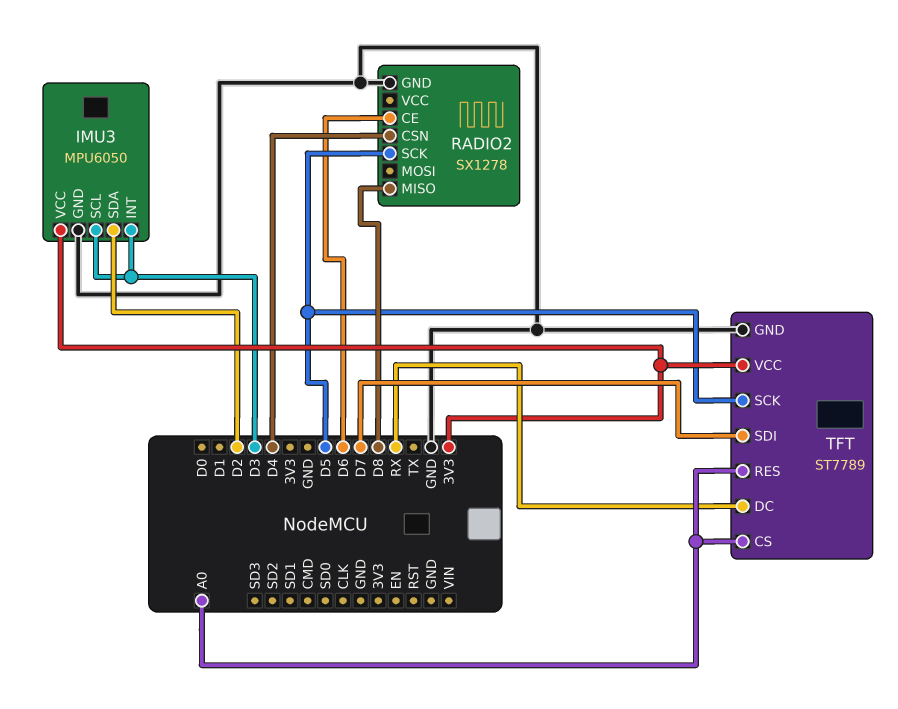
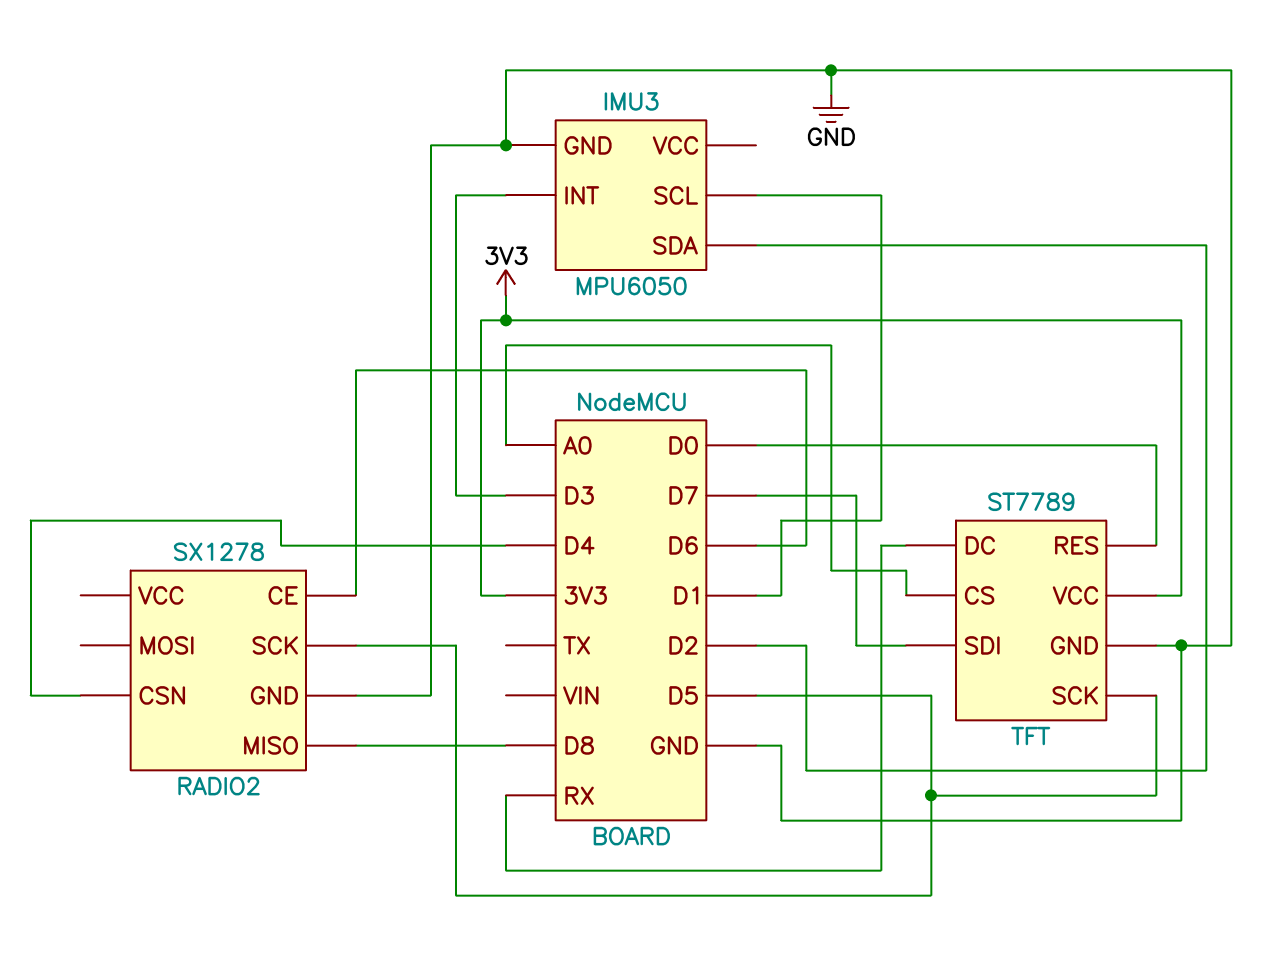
IMU3 pin SCL: D3 -> D1
IMU3 pin VCC: 3V3 -> none
TFT pin RES: A0 -> D0

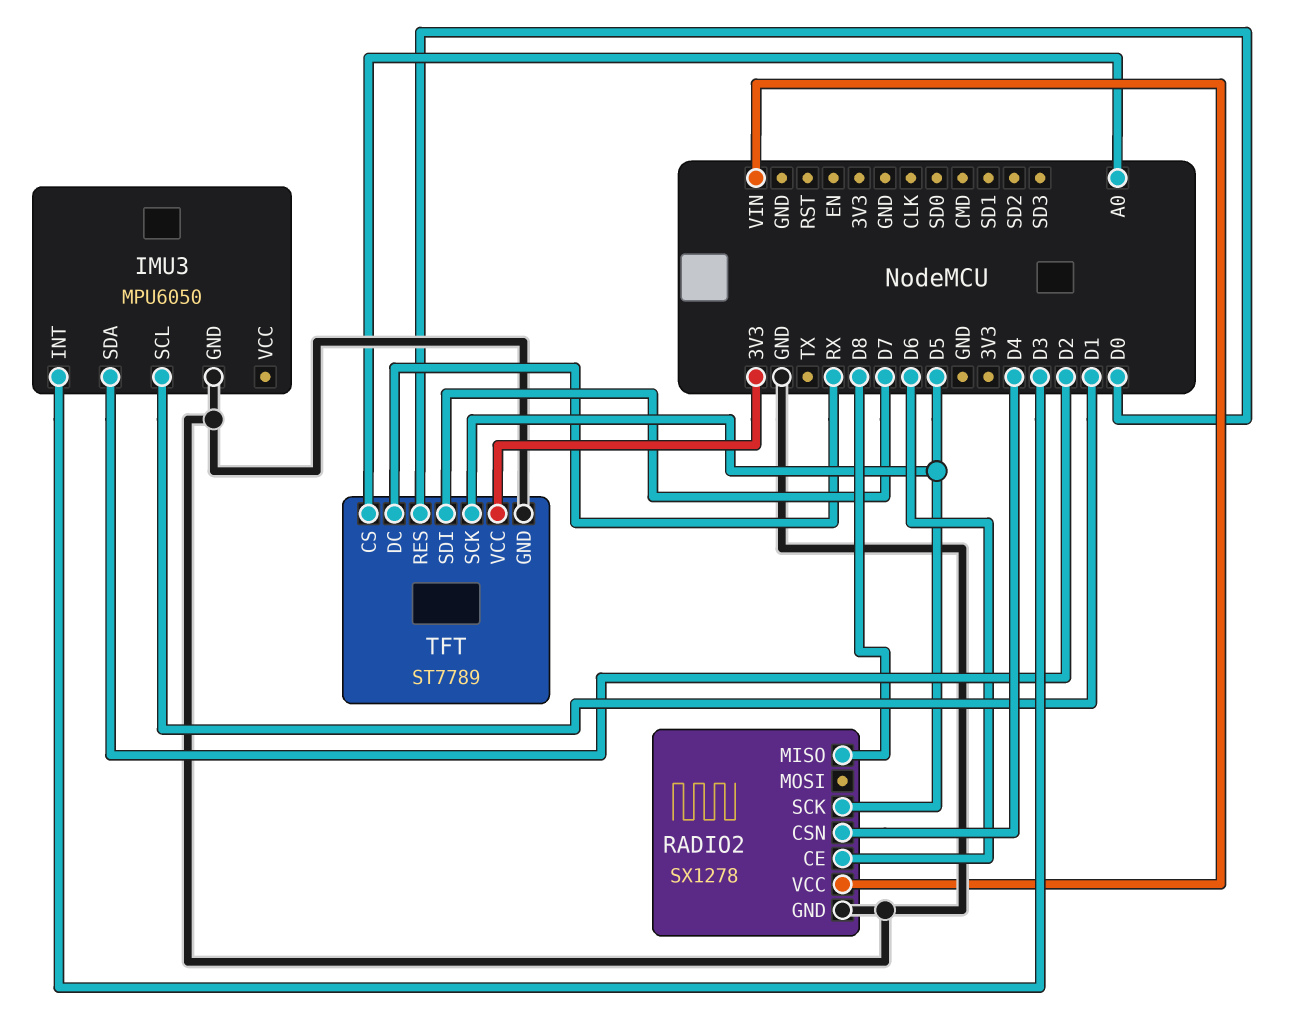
RADIO2 pin VCC: none -> VIN

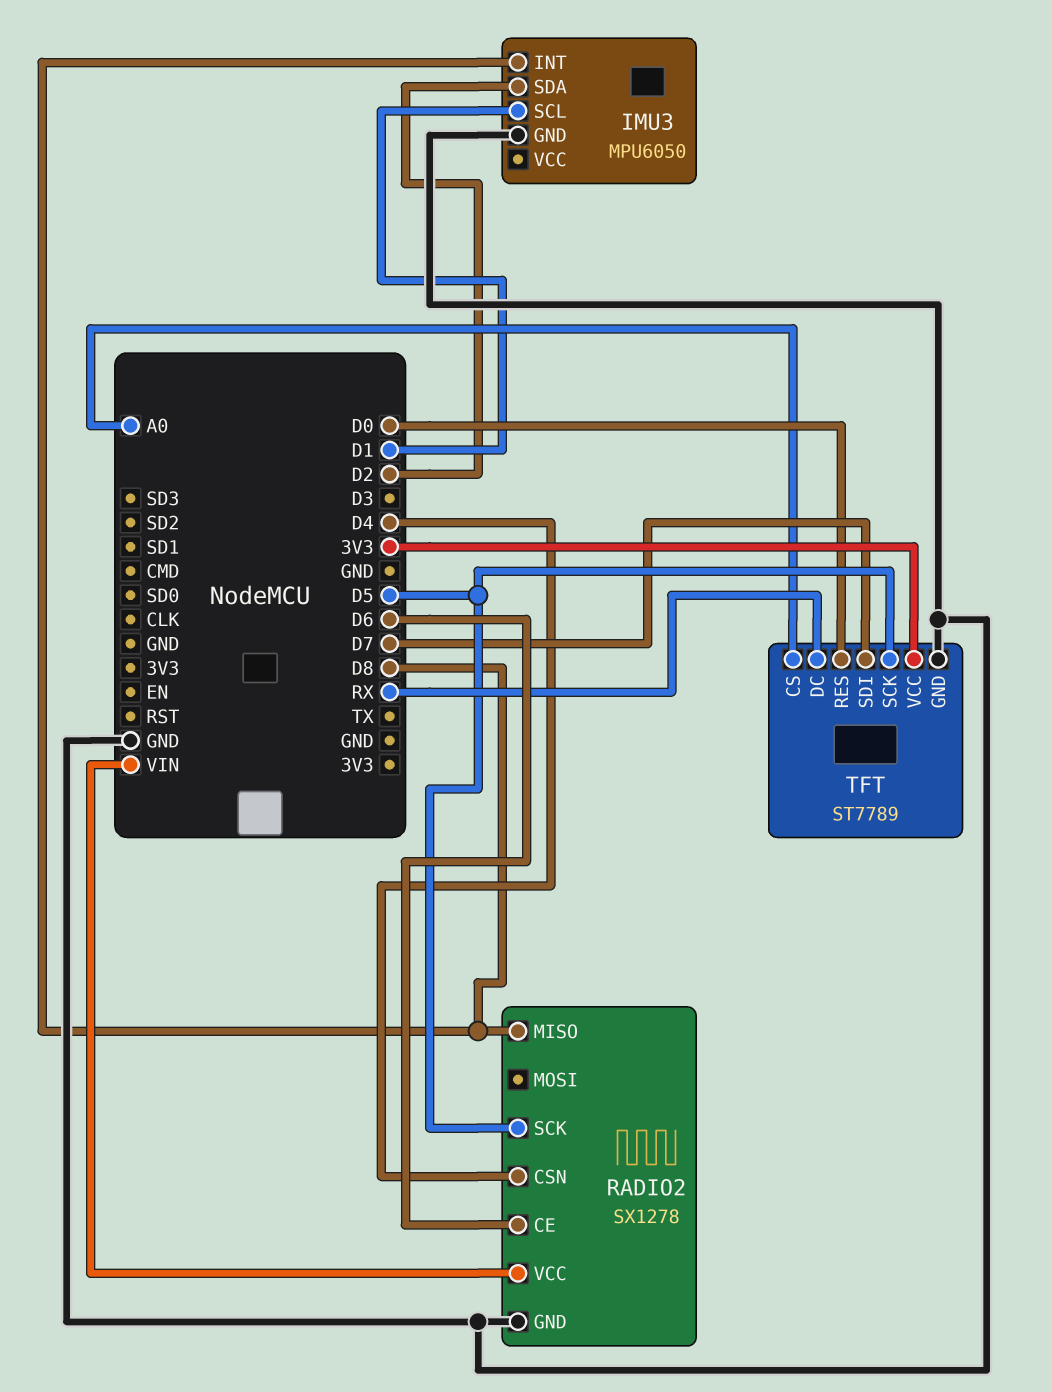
IMU3 pin INT: D3 -> D8

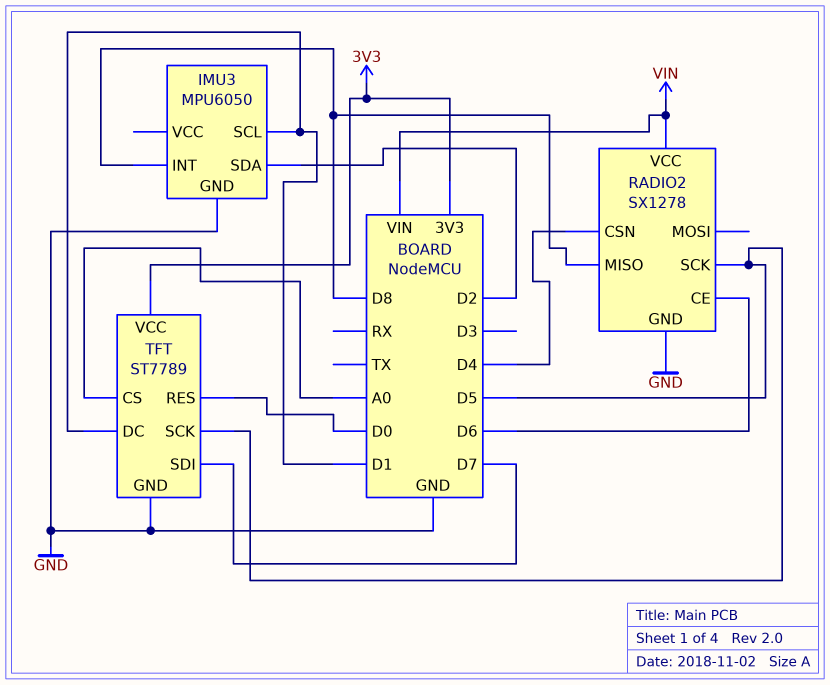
TFT pin DC: RX -> D1

